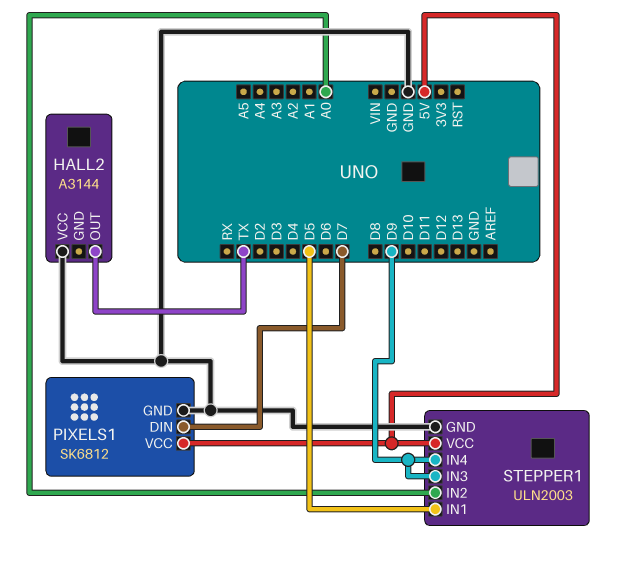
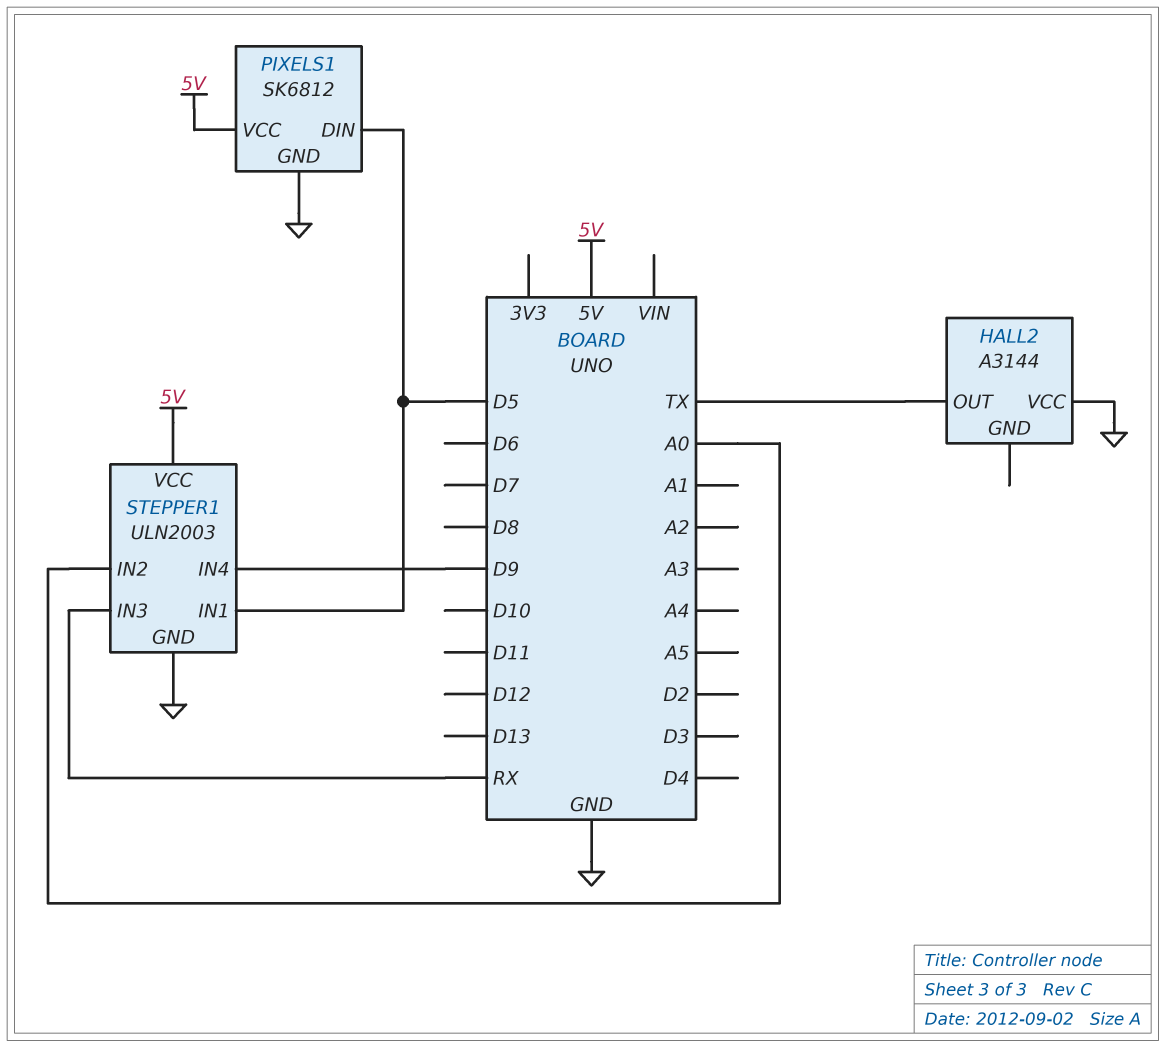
PIXELS1 pin DIN: D7 -> D5
STEPPER1 pin IN3: D9 -> RX

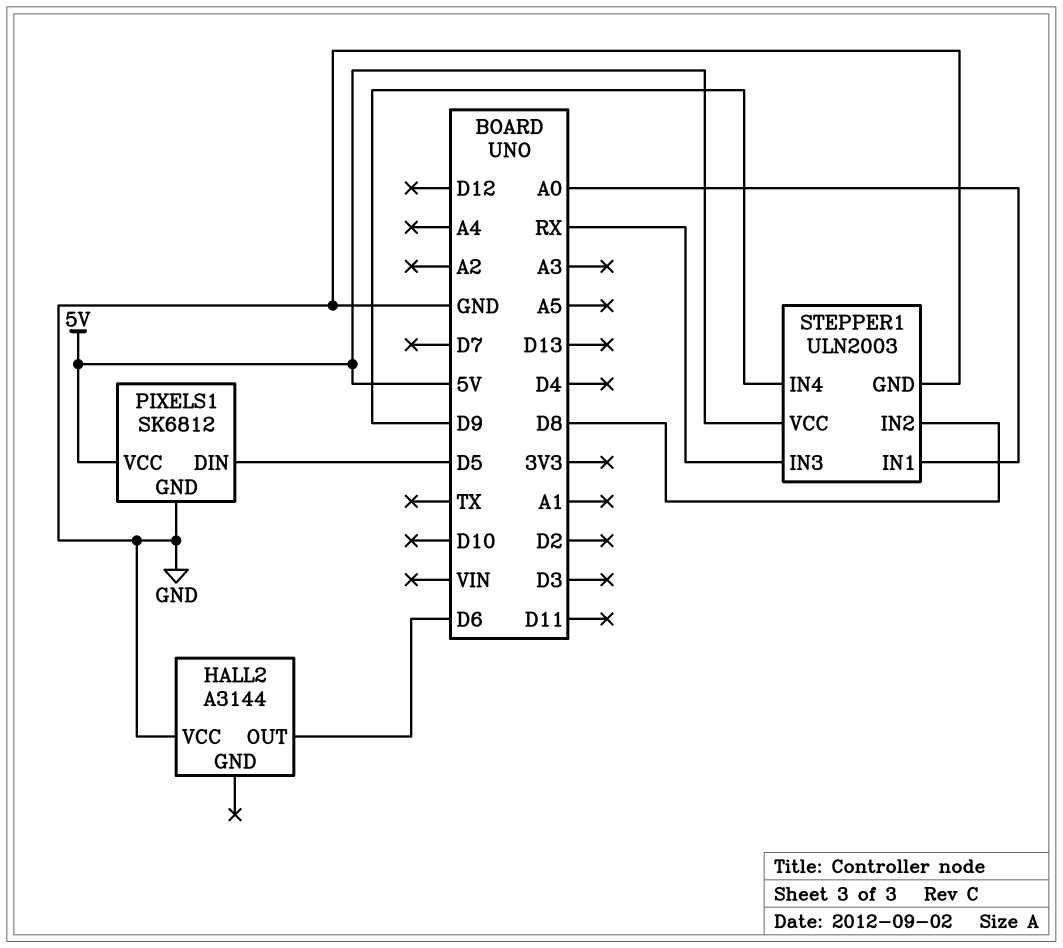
HALL2 pin OUT: TX -> D6
STEPPER1 pin IN1: D5 -> A0
STEPPER1 pin IN2: A0 -> D8

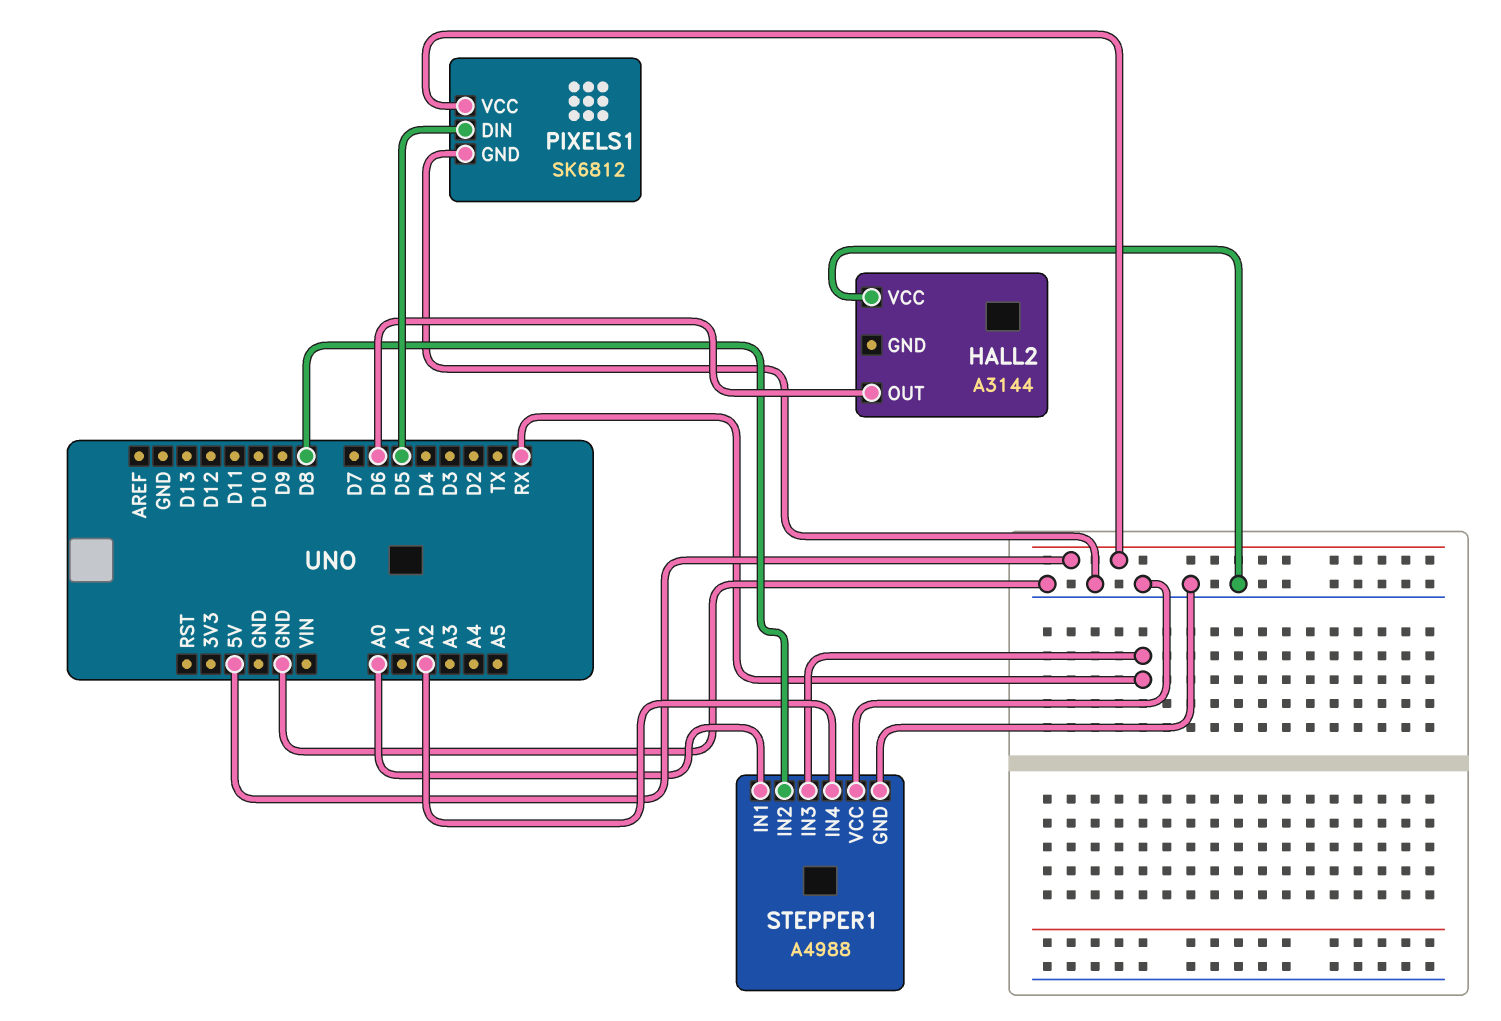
STEPPER1: ULN2003 -> A4988
STEPPER1 pin IN4: D9 -> A2
STEPPER1 pin VCC: 5V -> GND

